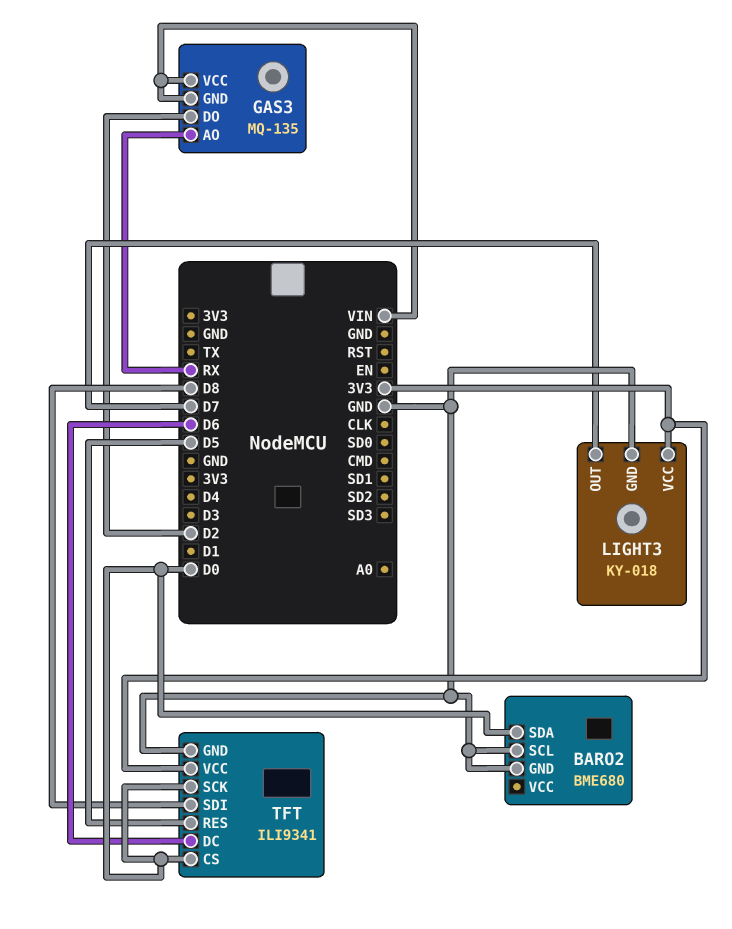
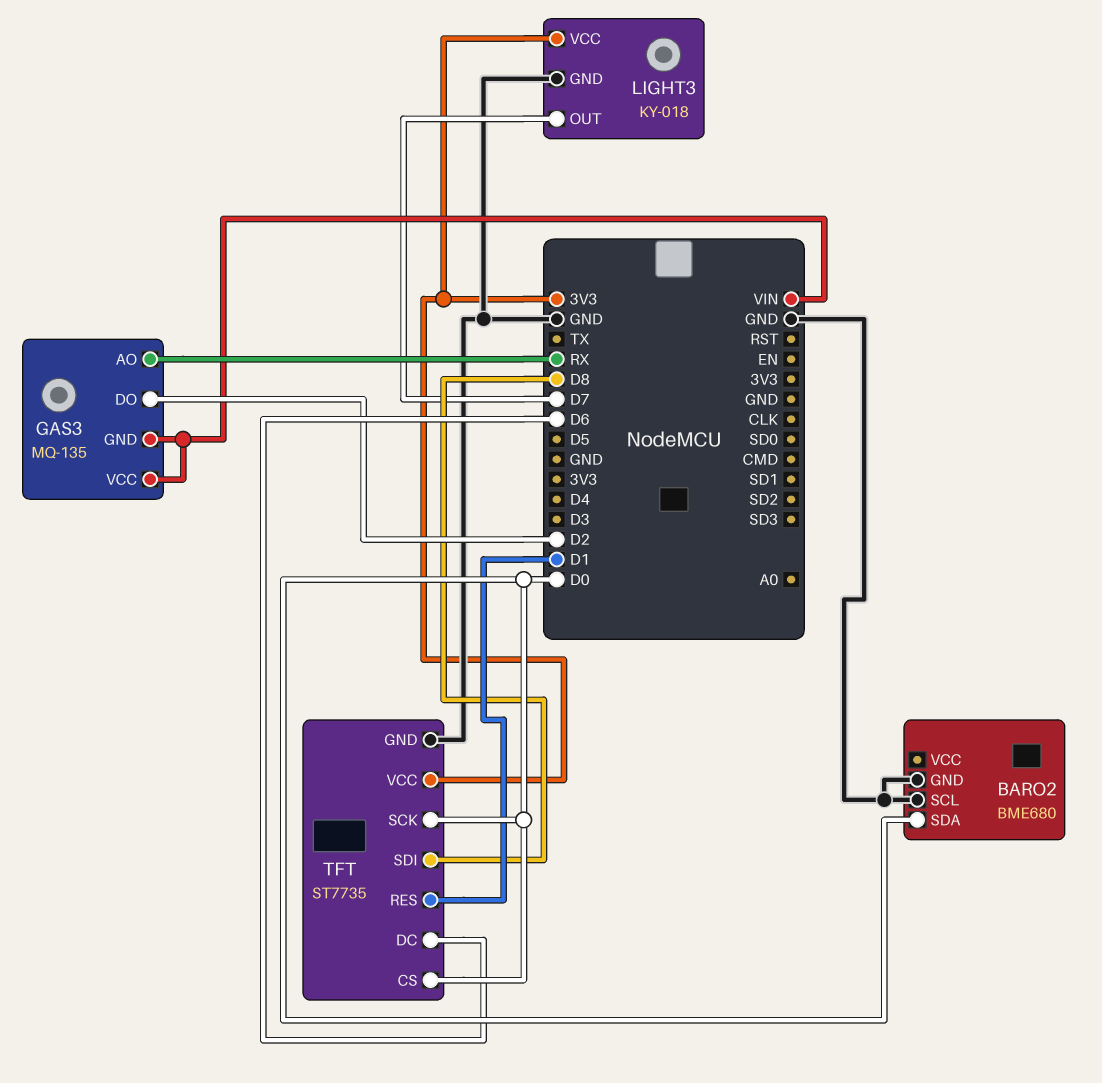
TFT: ILI9341 -> ST7735
TFT pin RES: D5 -> D1

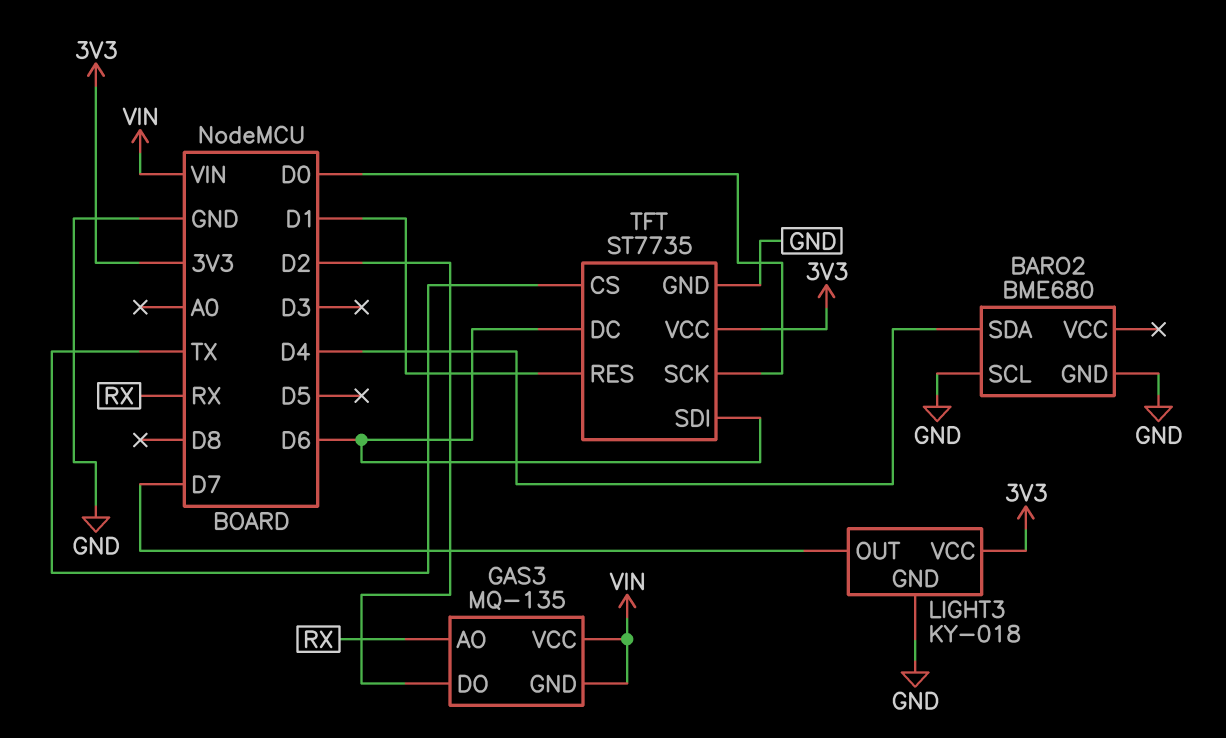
BARO2 pin SDA: D0 -> D4
TFT pin CS: D0 -> TX
TFT pin SDI: D8 -> D6

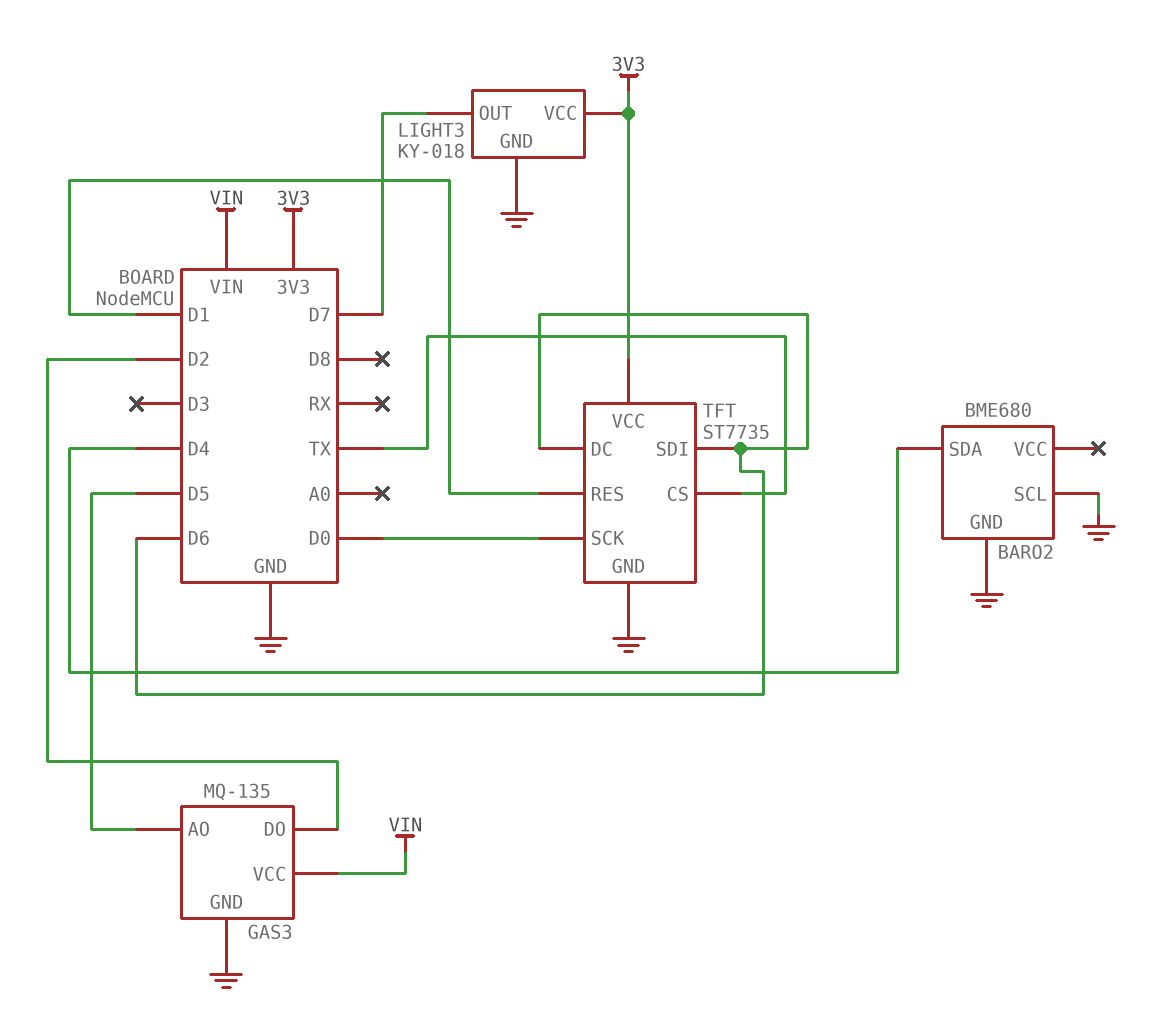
GAS3 pin AO: RX -> D5
GAS3 pin GND: VIN -> GND

